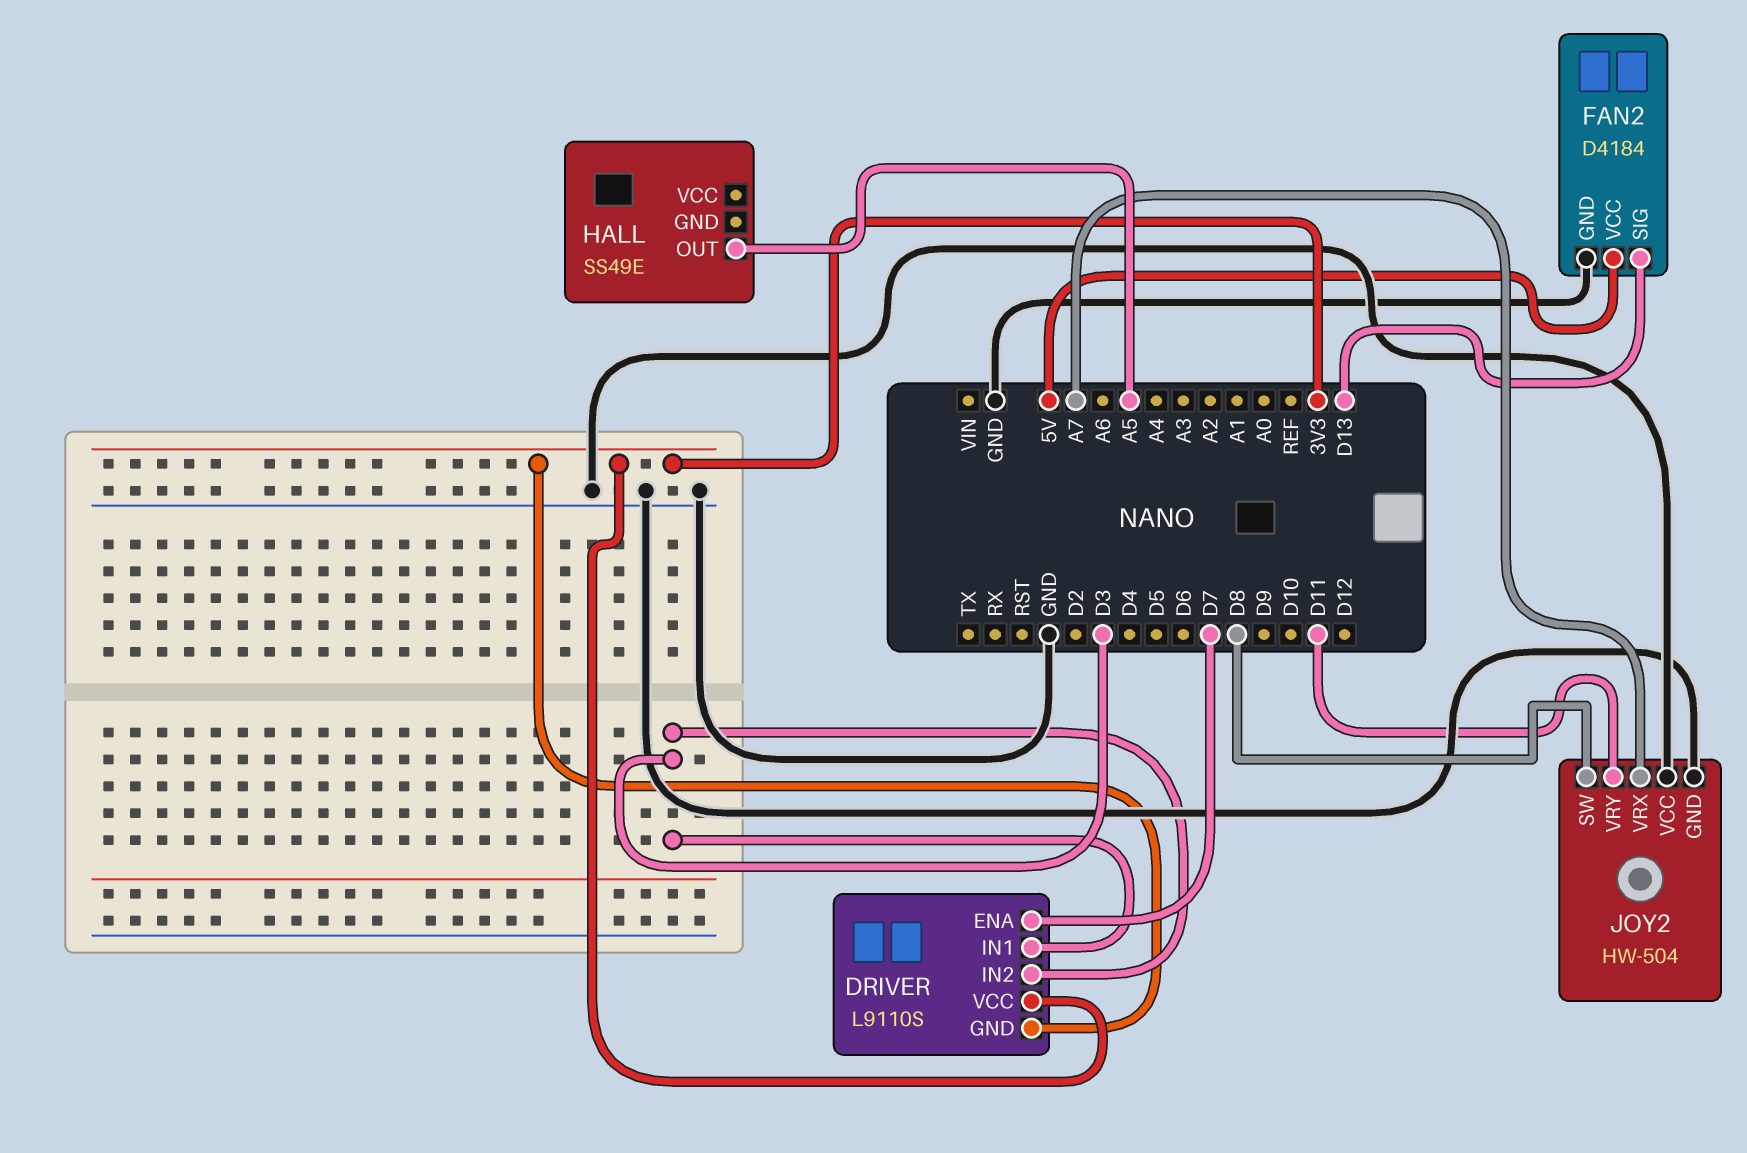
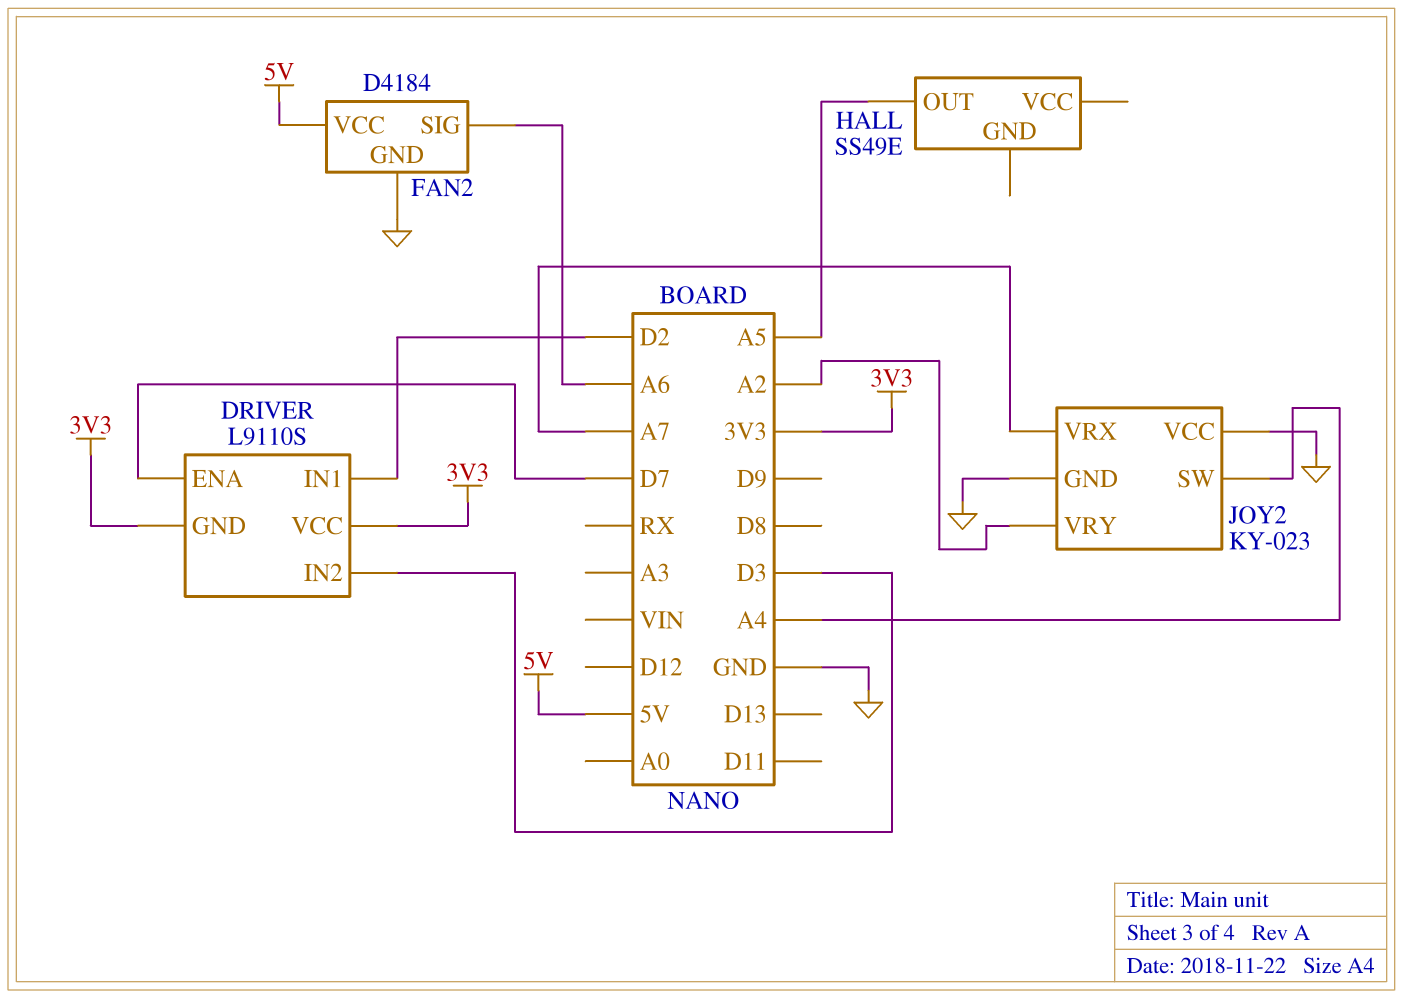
DRIVER pin IN1: D3 -> D2
FAN2 pin SIG: D13 -> A6
JOY2: HW-504 -> KY-023
JOY2 pin SW: D8 -> A4
JOY2 pin VRY: D11 -> A2

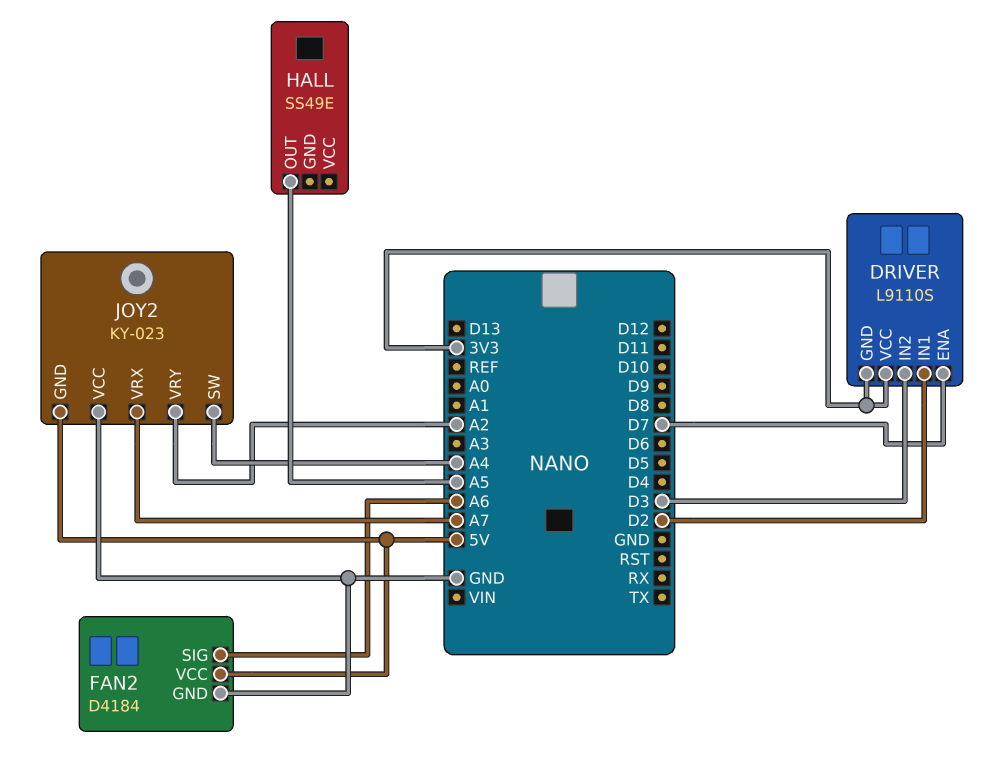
JOY2 pin GND: GND -> 5V

